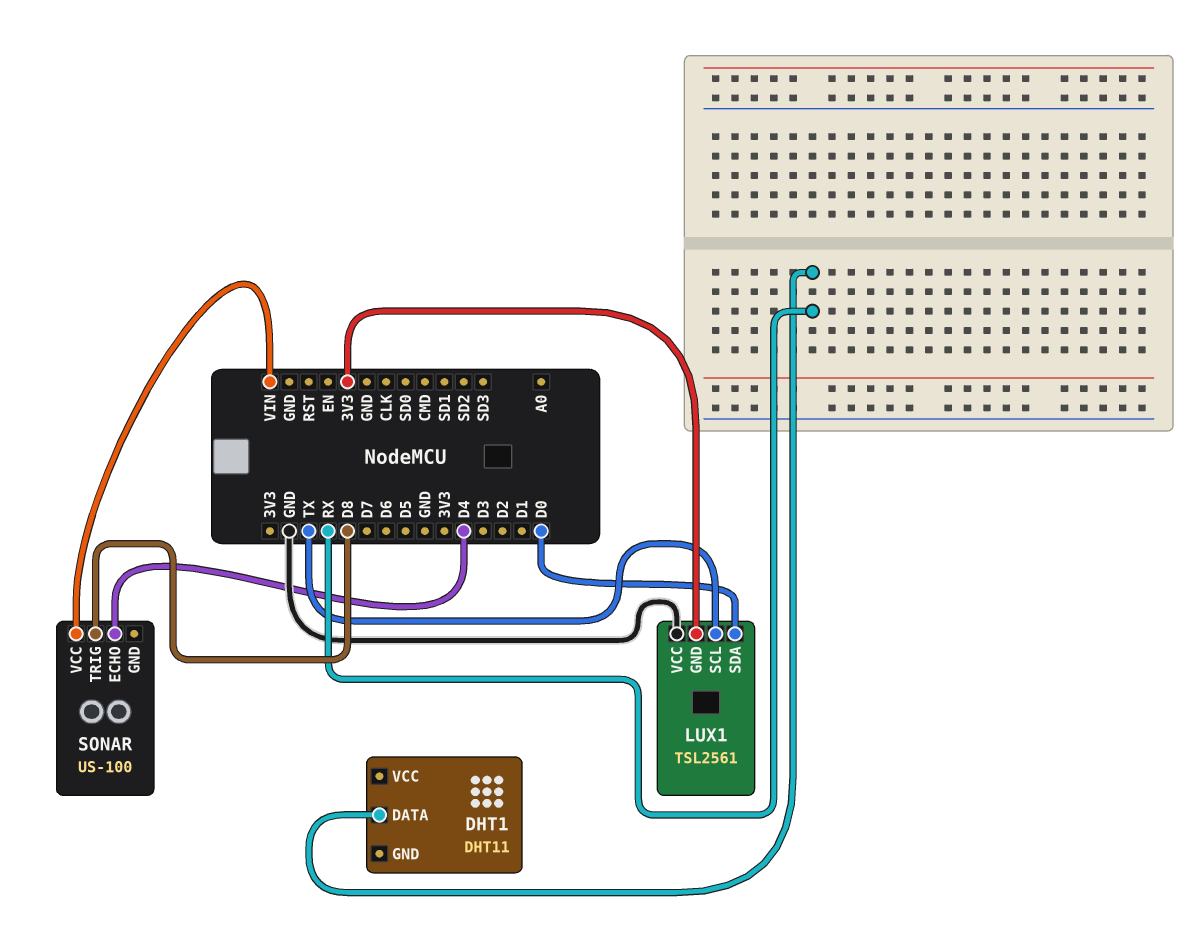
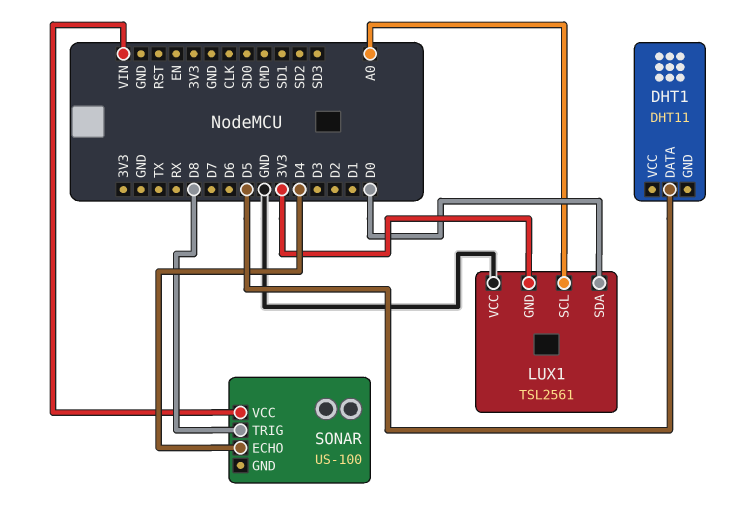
DHT1 pin DATA: RX -> D5
LUX1 pin SCL: TX -> A0

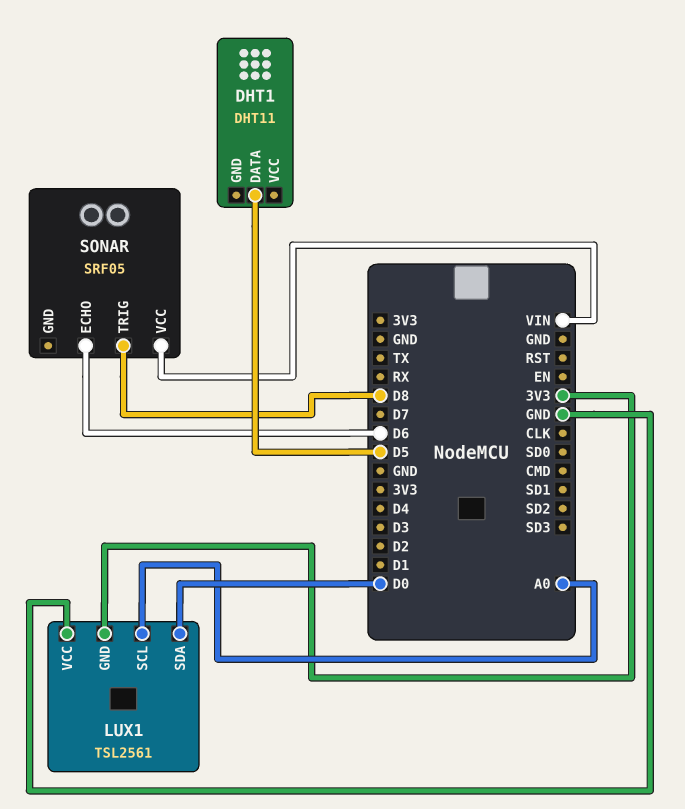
SONAR: US-100 -> SRF05
SONAR pin ECHO: D4 -> D6

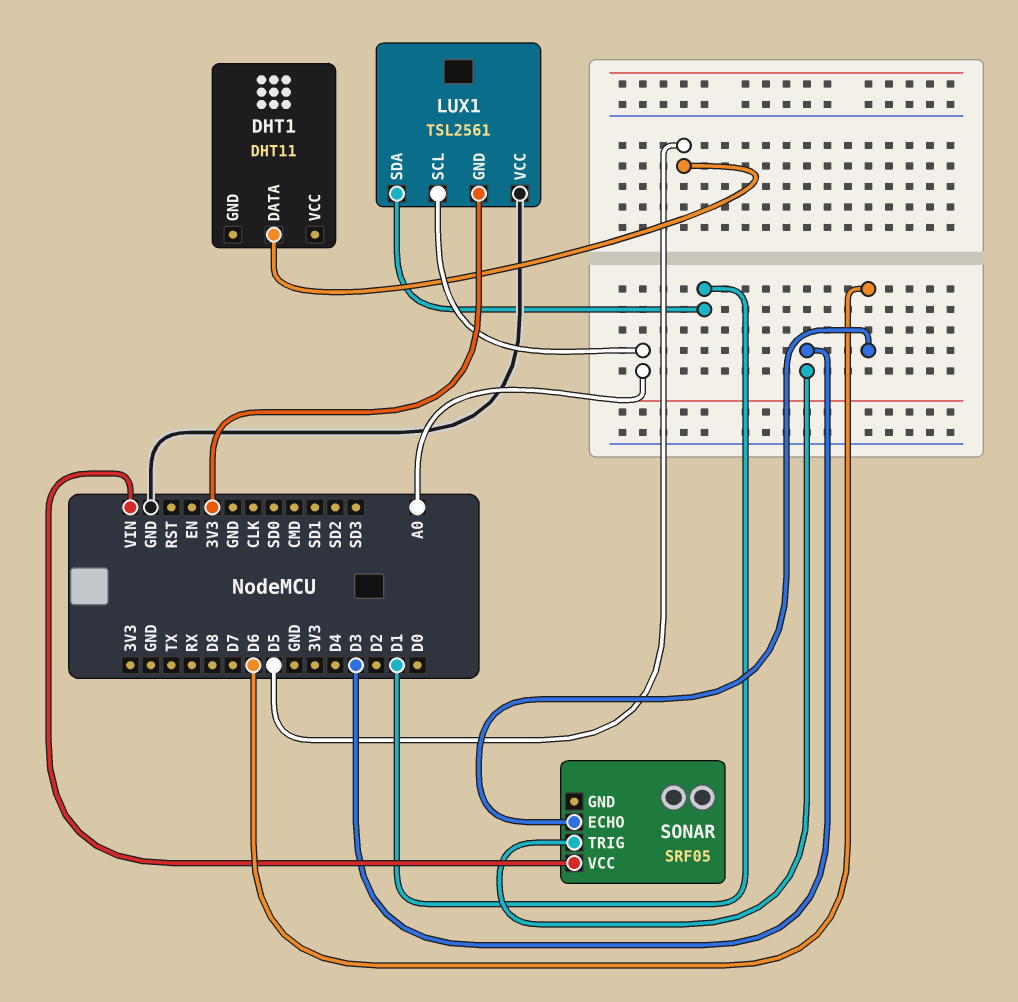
LUX1 pin SDA: D0 -> D1
SONAR pin TRIG: D8 -> D3

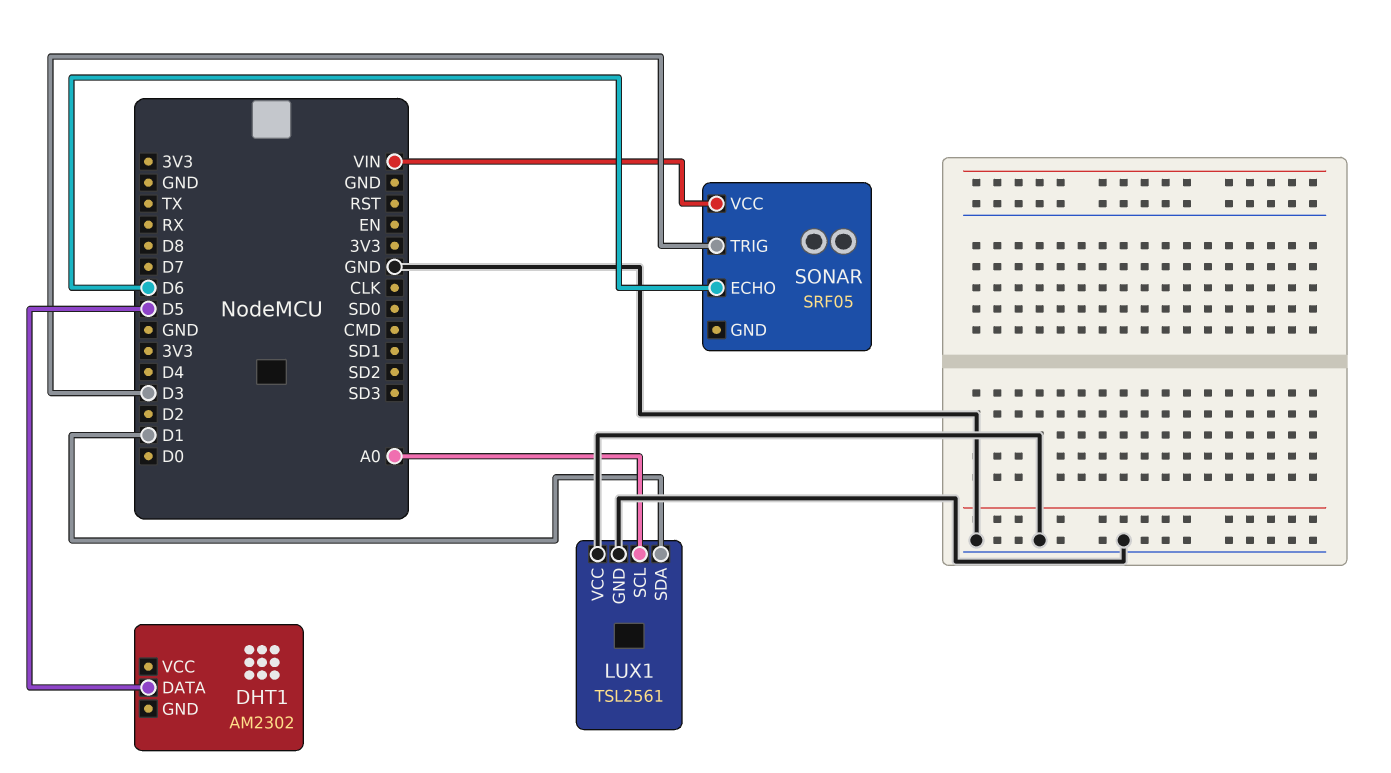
DHT1: DHT11 -> AM2302
LUX1 pin GND: 3V3 -> GND

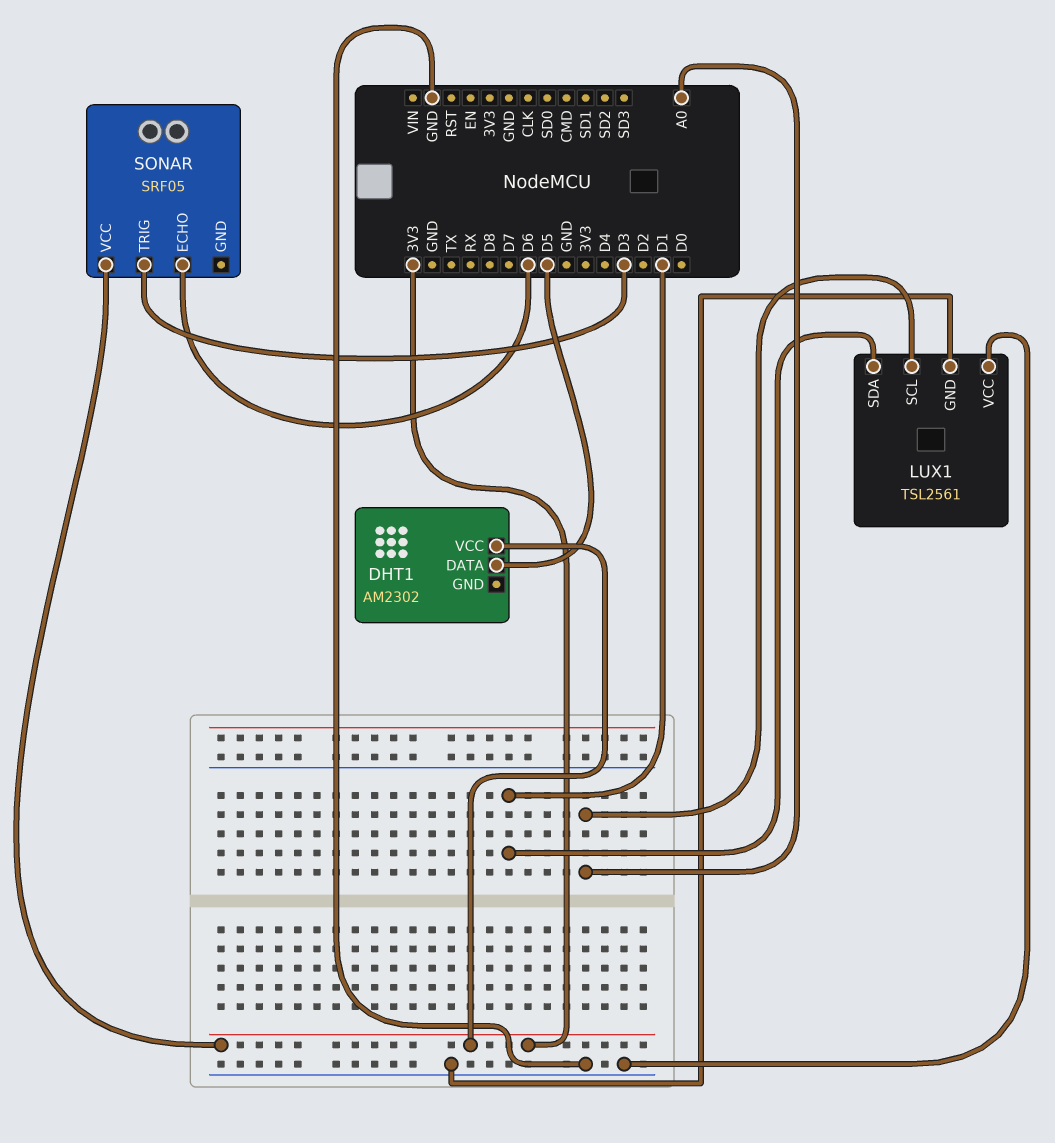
DHT1 pin VCC: none -> 3V3
SONAR pin VCC: VIN -> 3V3

